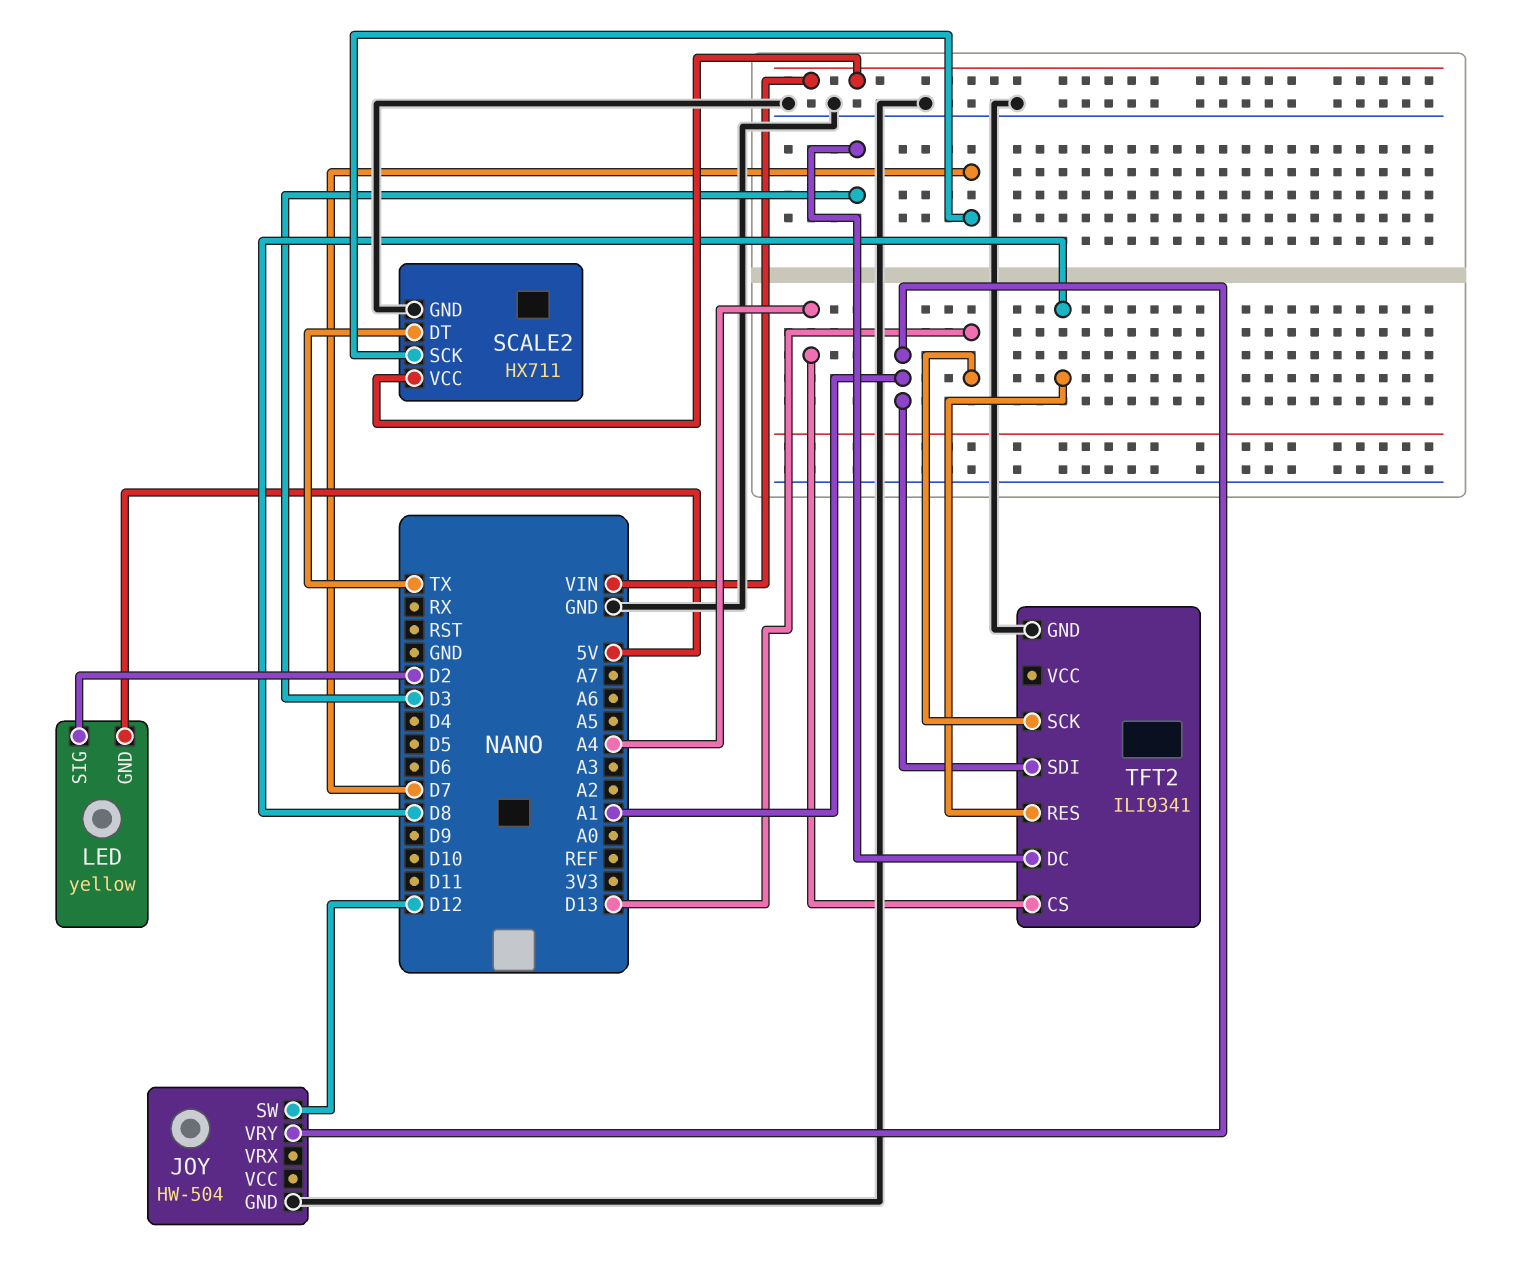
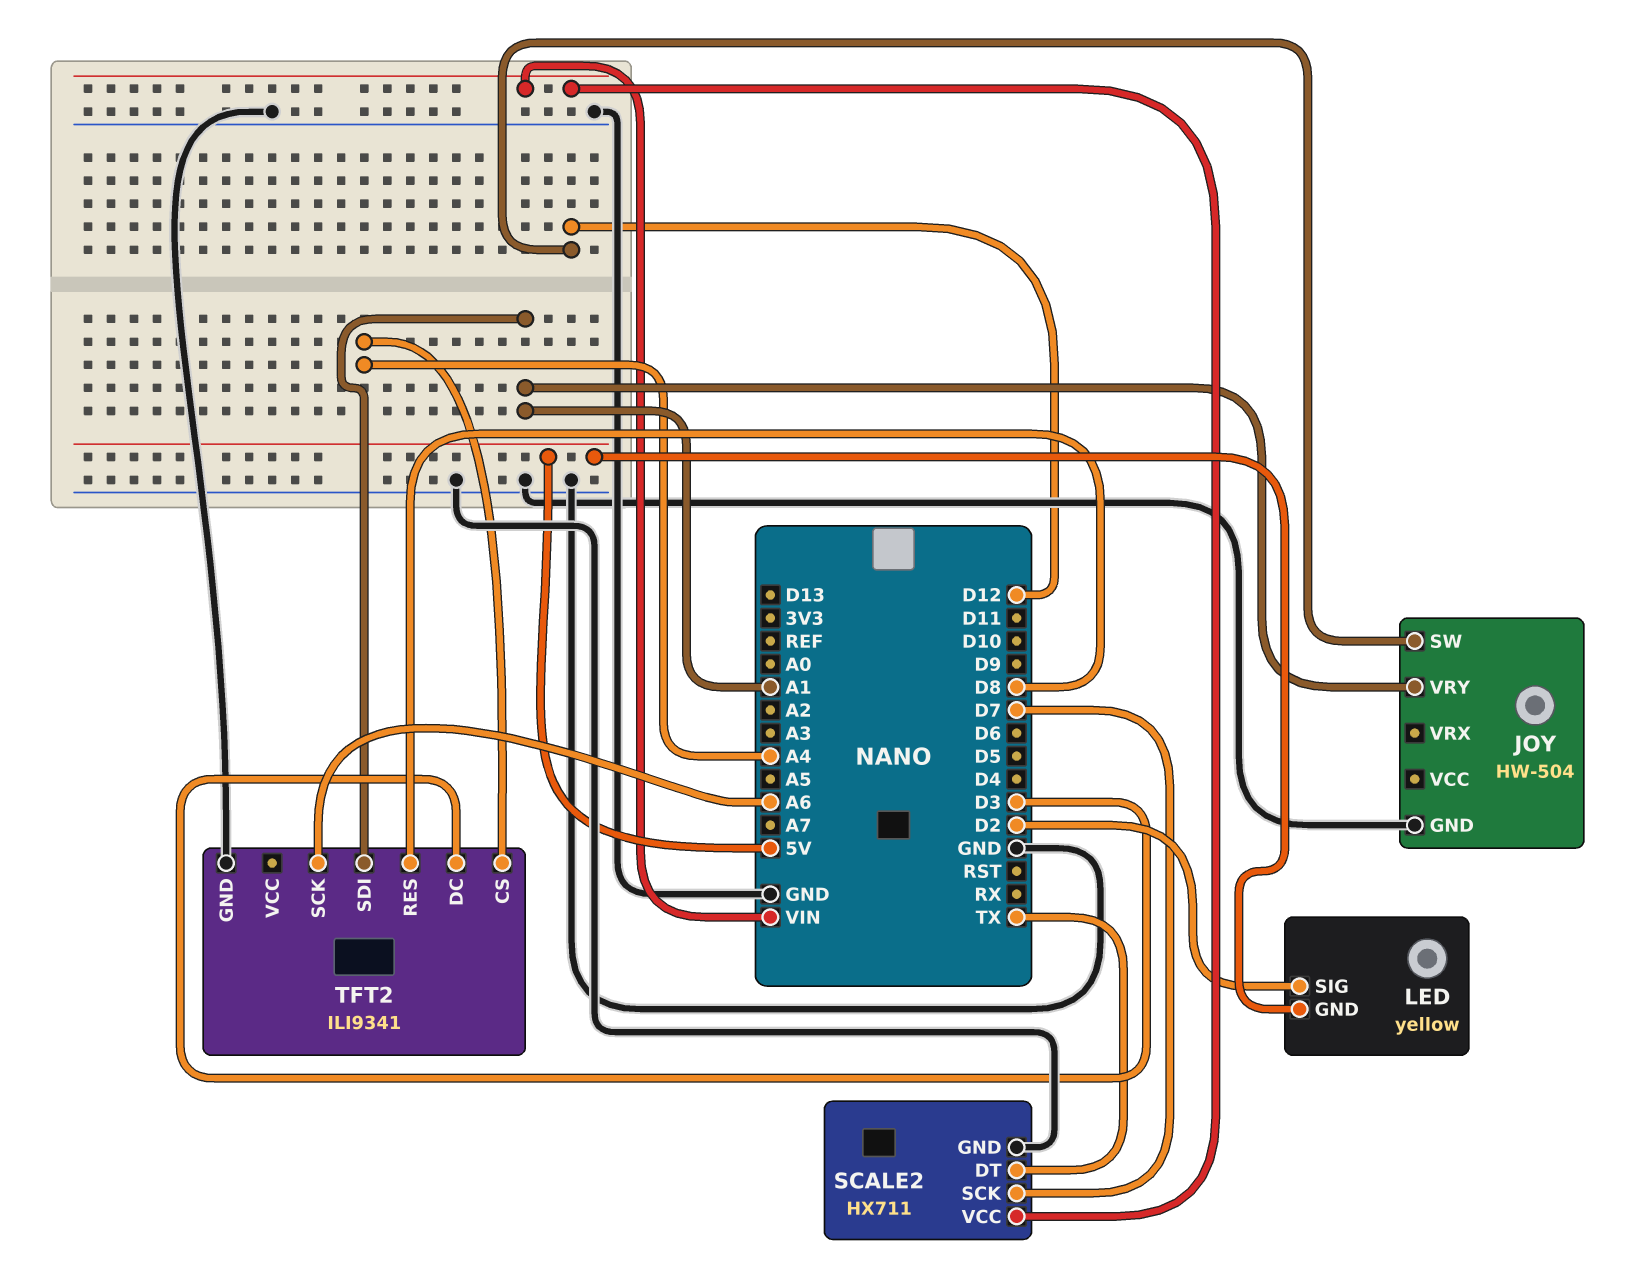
TFT2 pin SCK: D13 -> A6

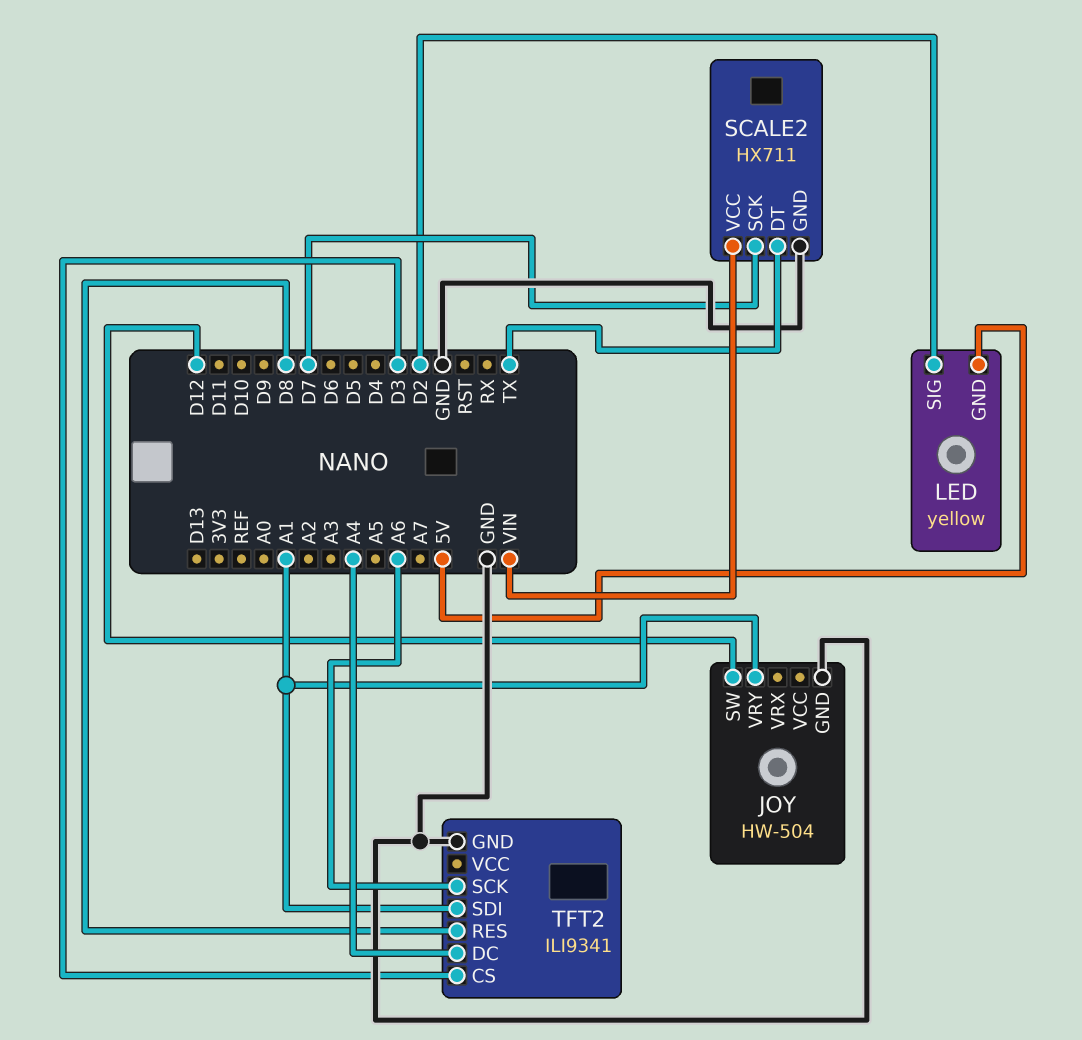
TFT2 pin CS: A4 -> D3
TFT2 pin DC: D3 -> A4

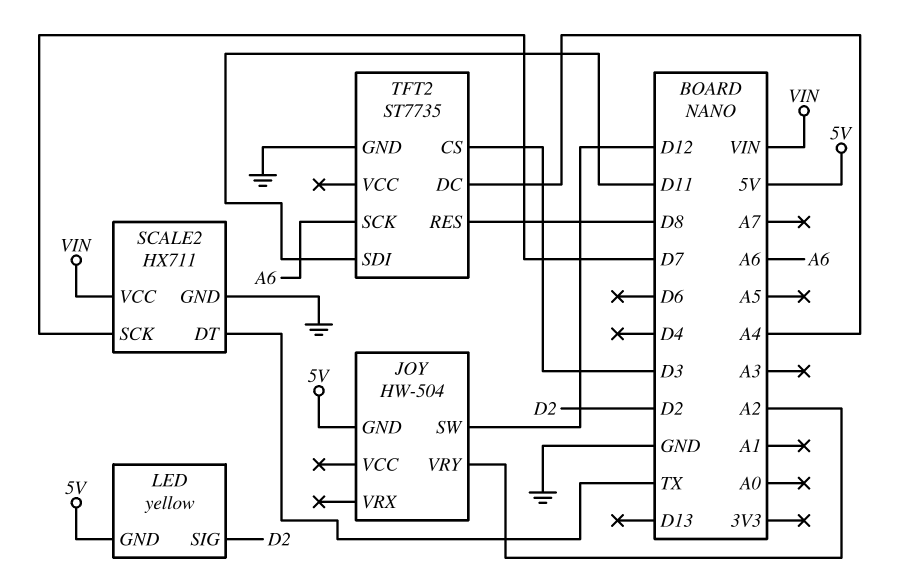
JOY pin GND: GND -> 5V
JOY pin VRY: A1 -> A2
TFT2: ILI9341 -> ST7735
TFT2 pin SDI: A1 -> D11

